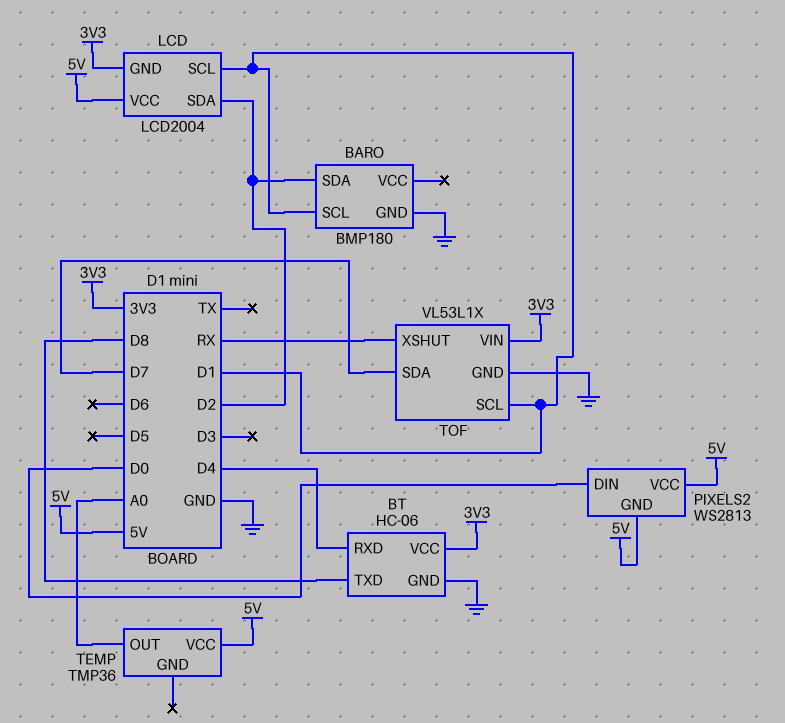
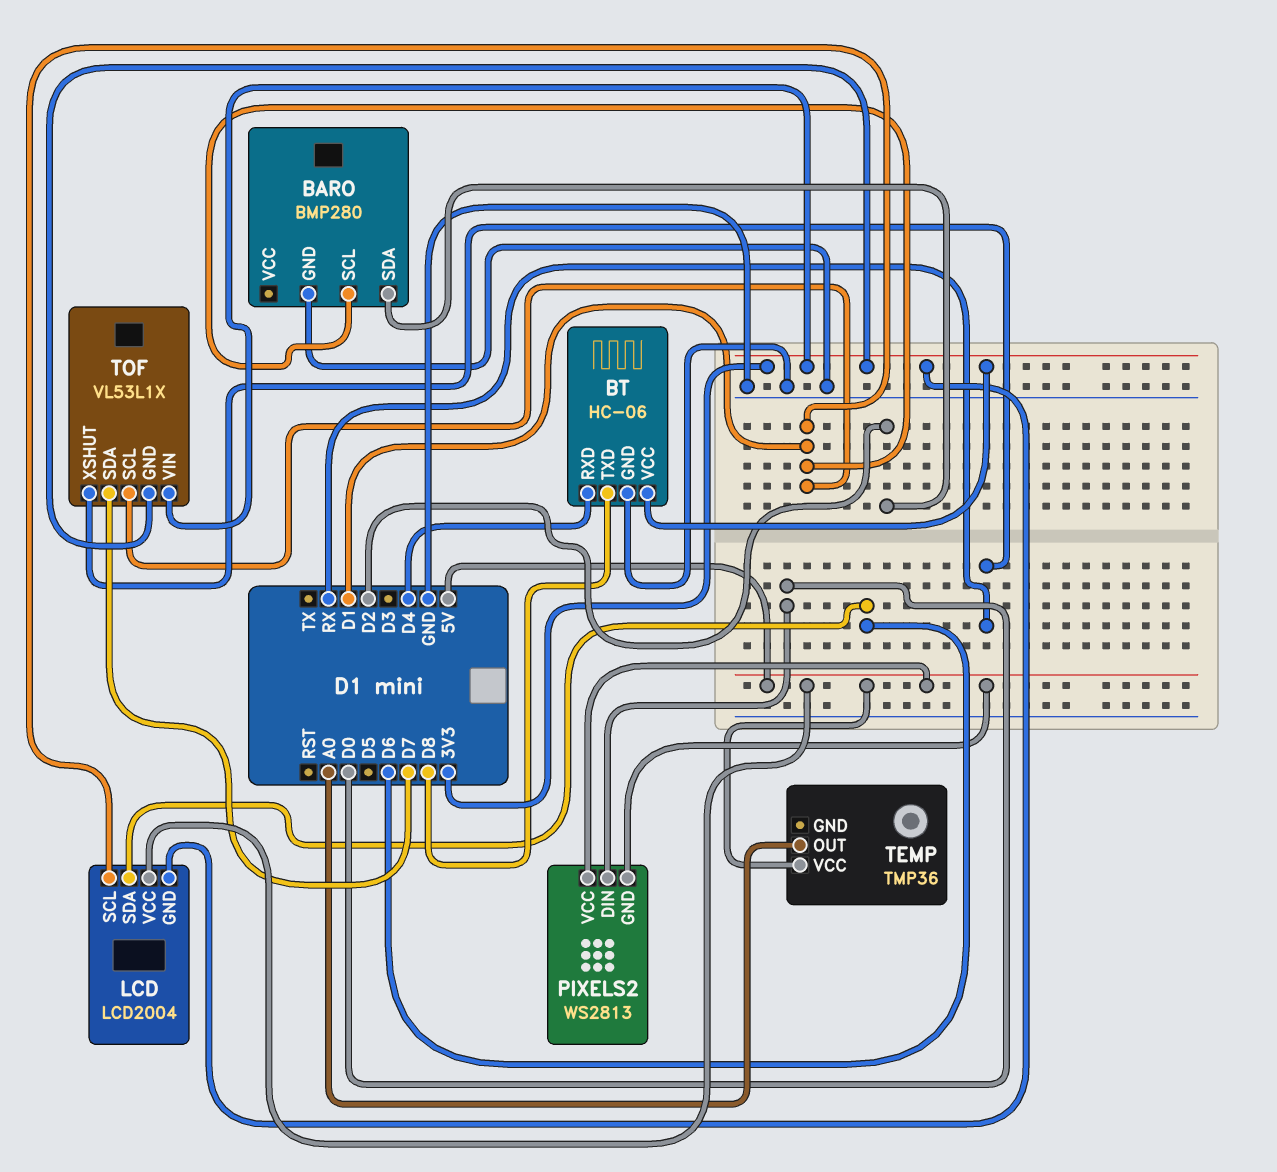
BARO: BMP180 -> BMP280
LCD pin SDA: D2 -> D6
TOF pin GND: GND -> 3V3

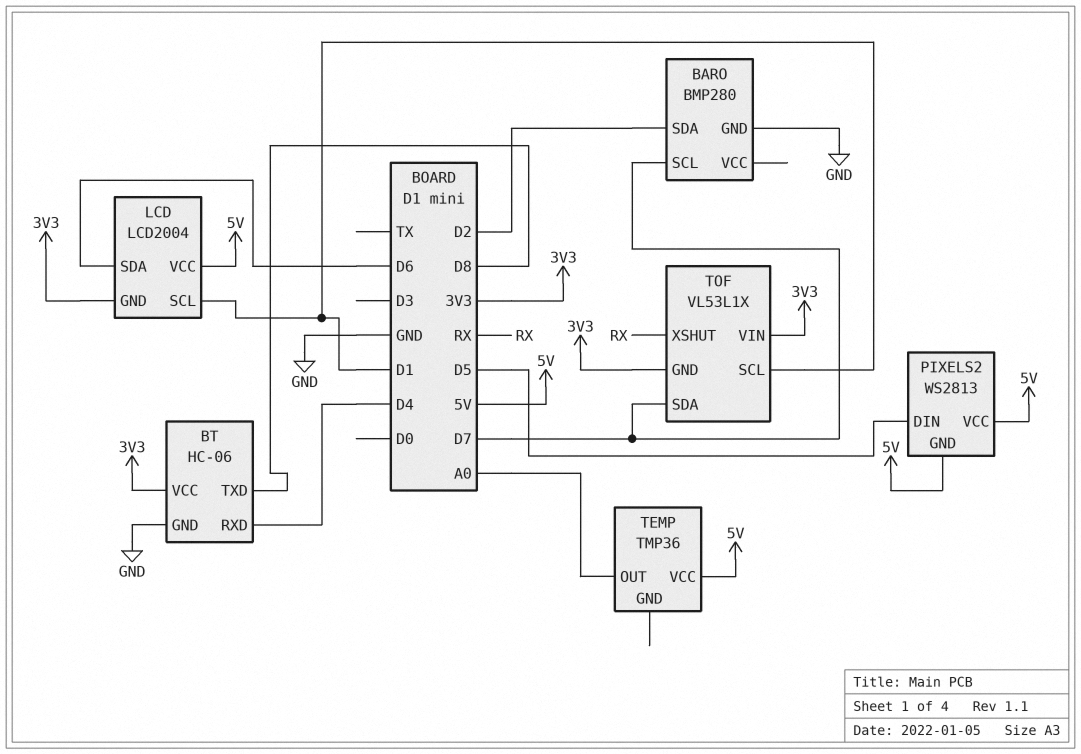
BARO pin SCL: D1 -> D7
PIXELS2 pin DIN: D0 -> D5

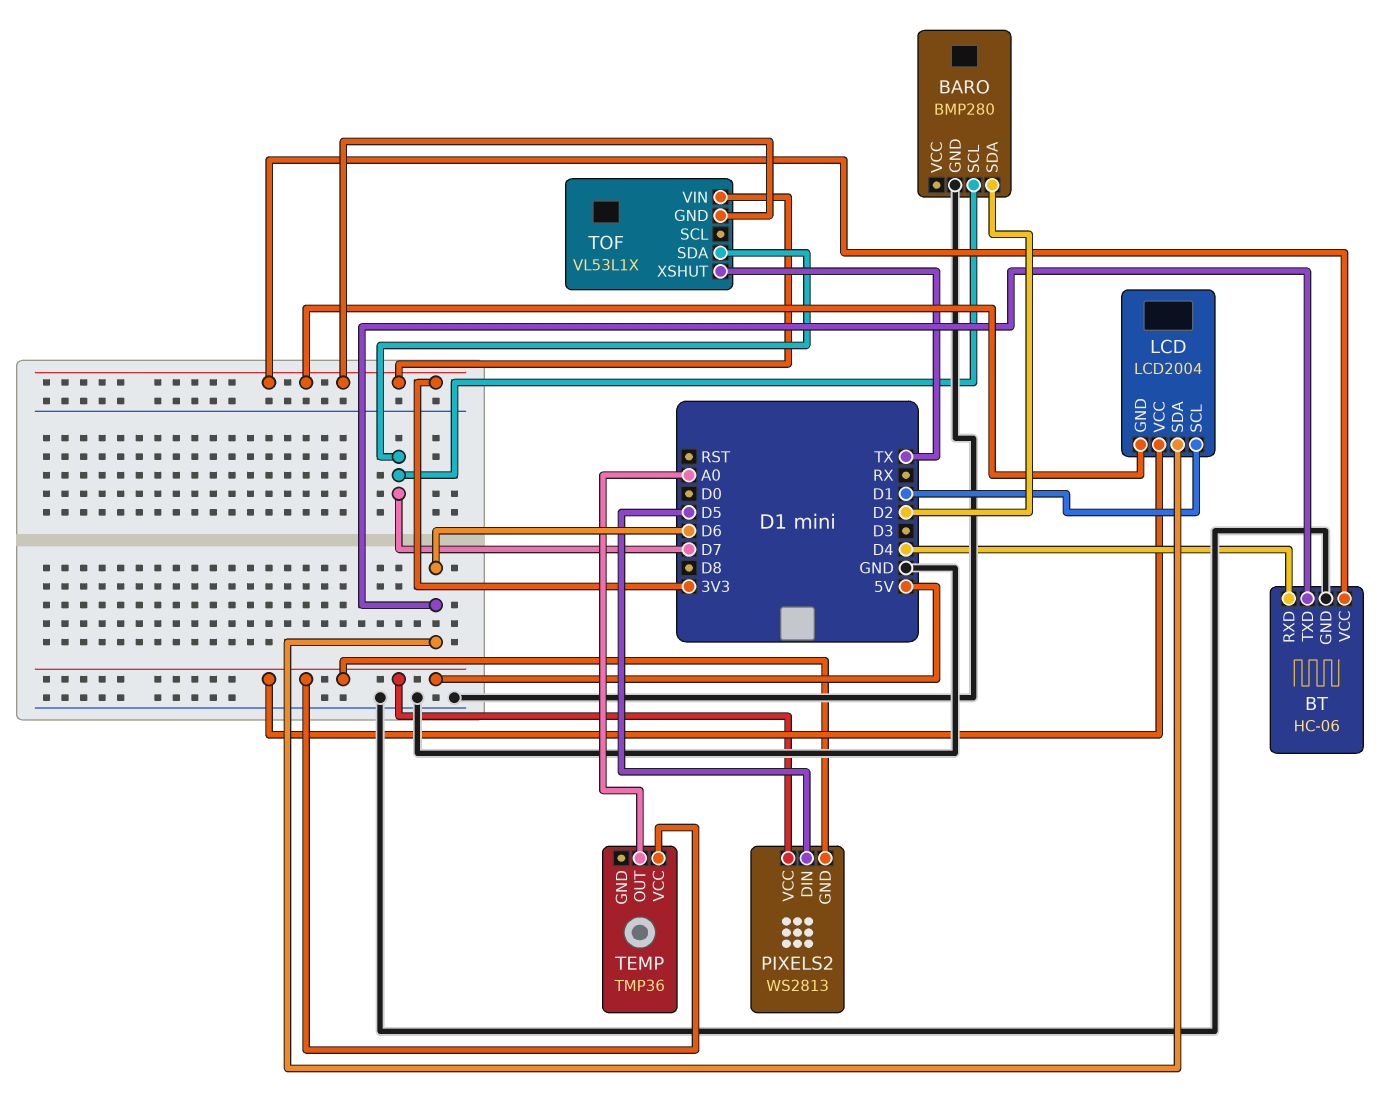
BT pin TXD: D8 -> D6
TOF pin SCL: D1 -> none
TOF pin XSHUT: RX -> TX

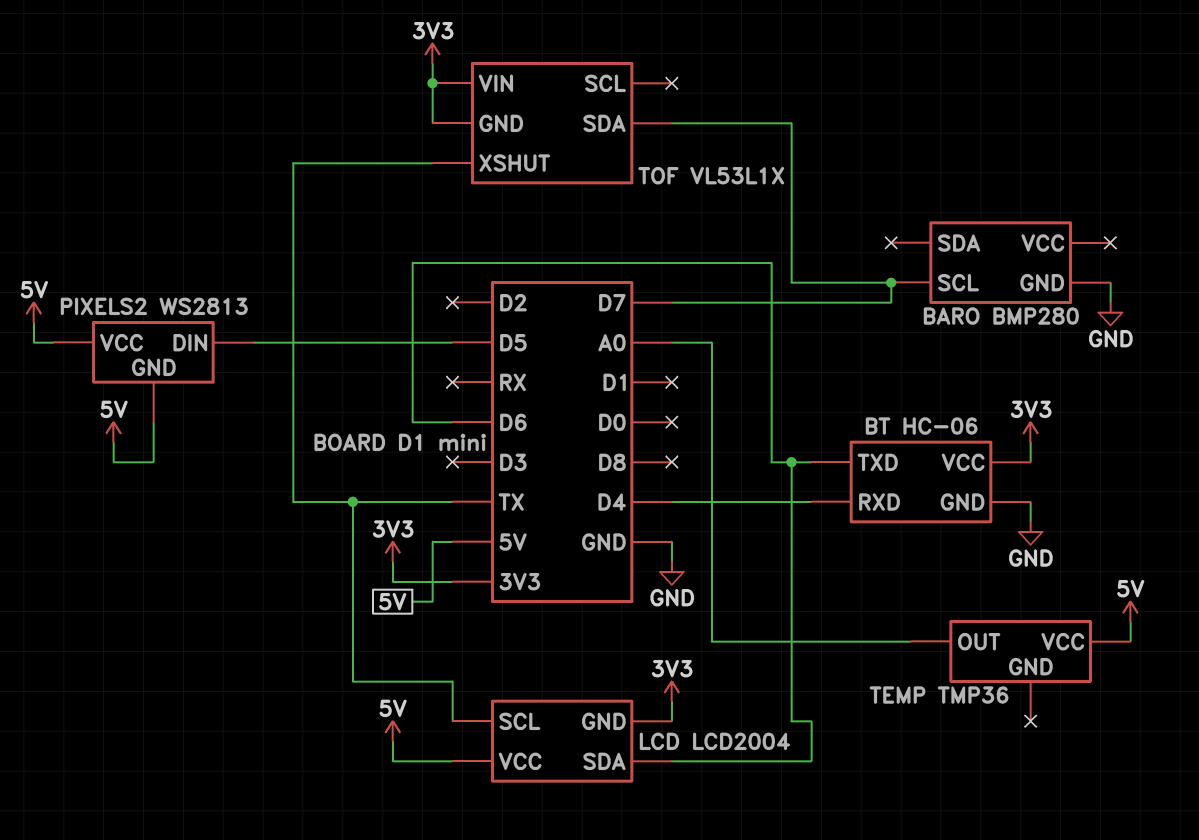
BARO pin SDA: D2 -> none
LCD pin SCL: D1 -> TX

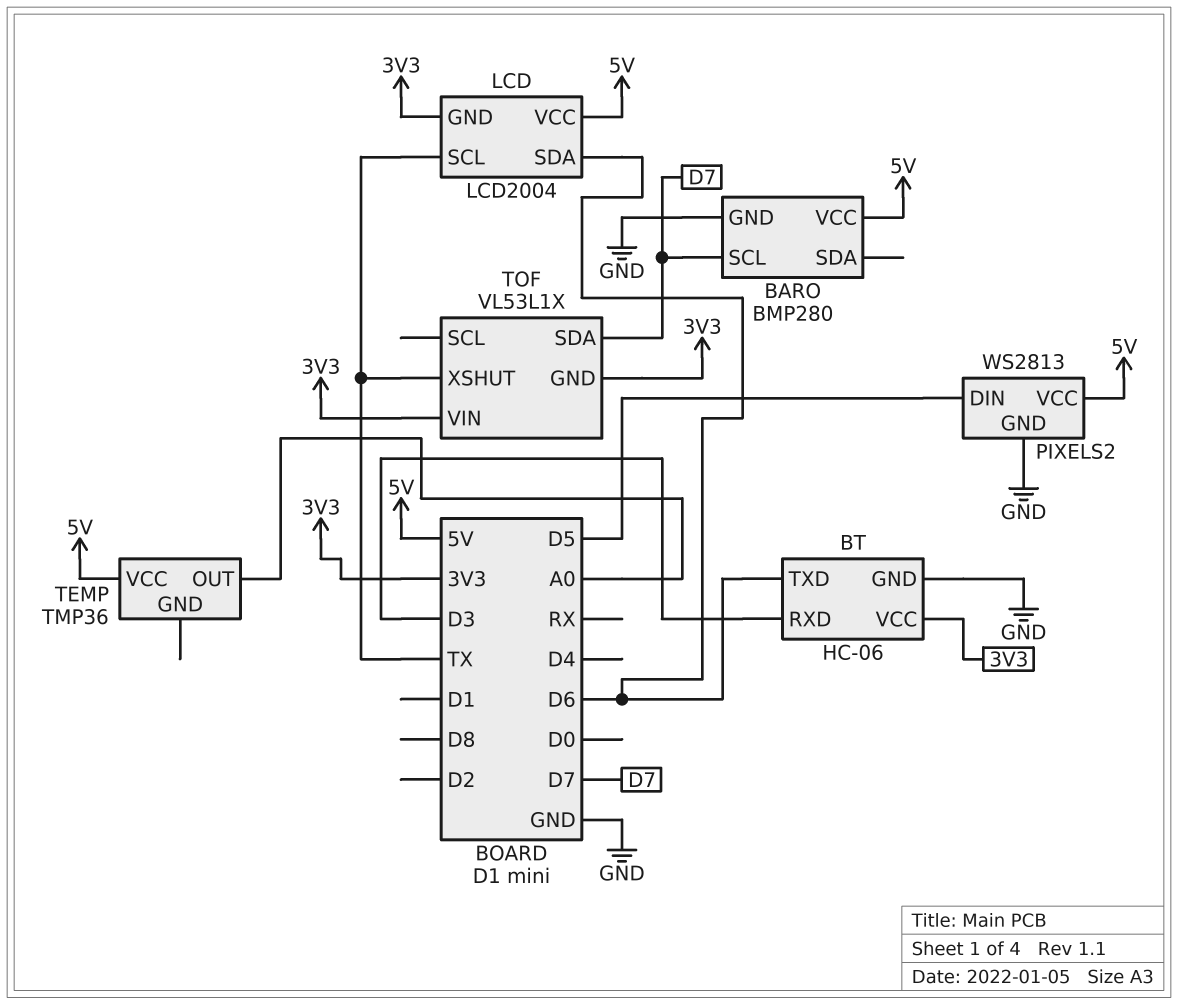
BARO pin VCC: none -> 5V
BT pin RXD: D4 -> D3
PIXELS2 pin GND: 5V -> GND

